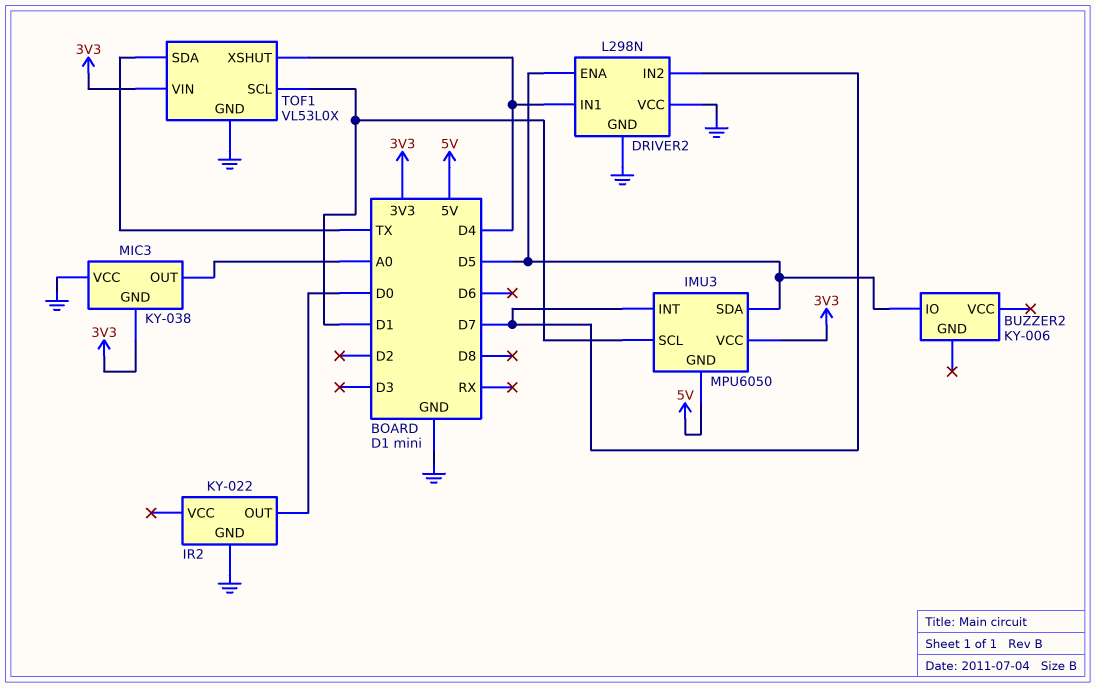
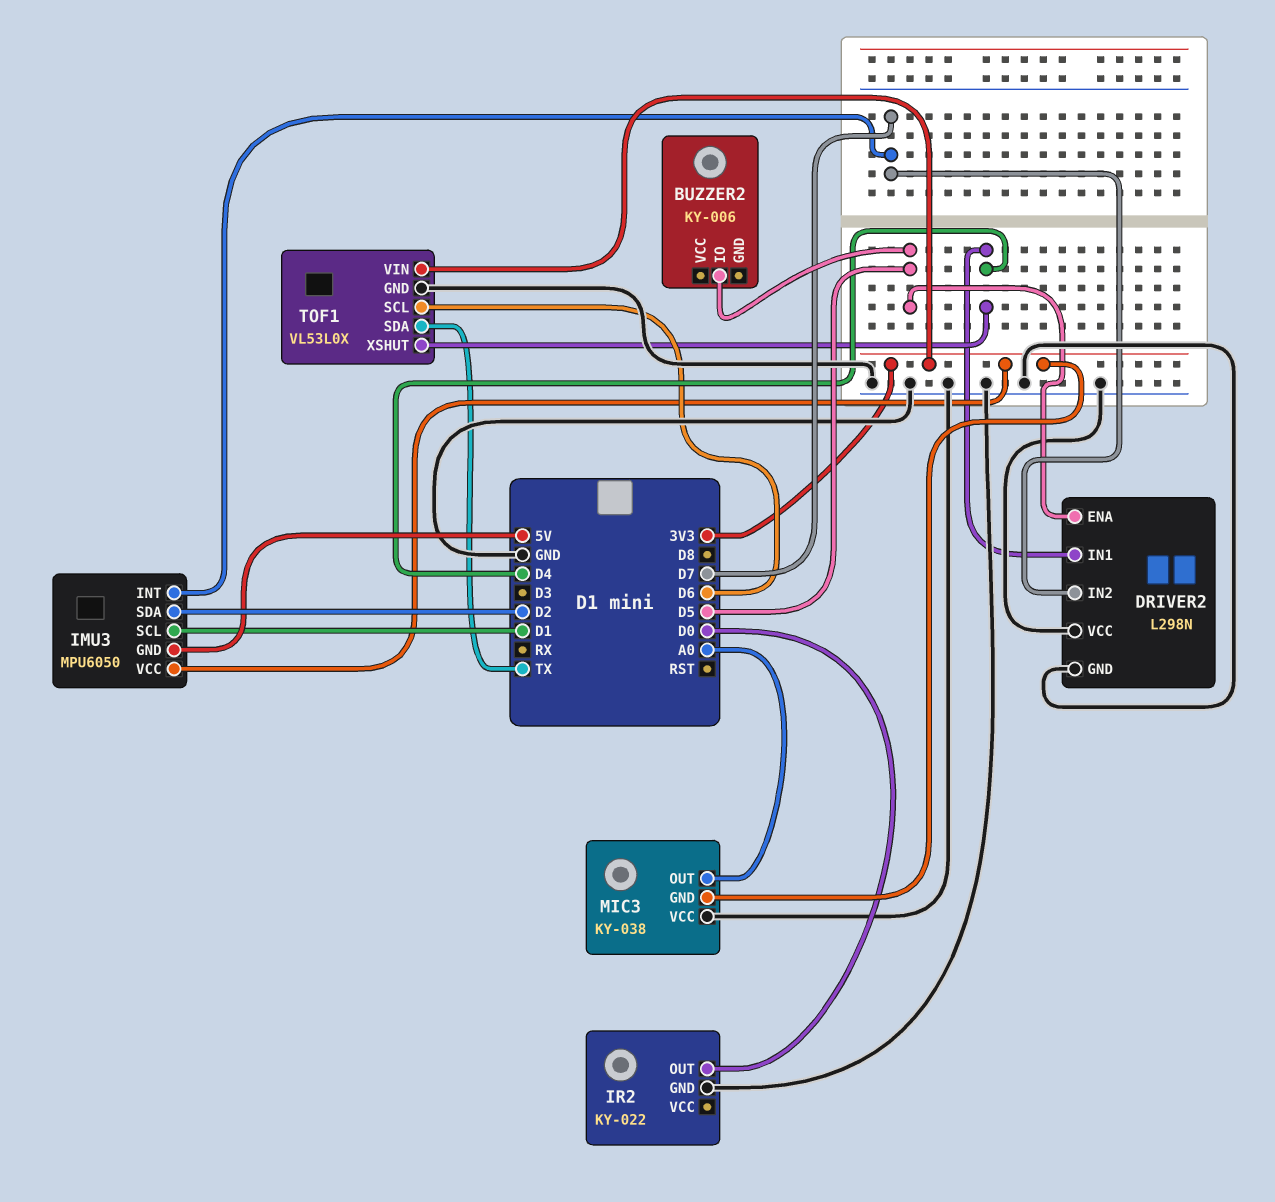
IMU3 pin SDA: D5 -> D2
TOF1 pin SCL: D1 -> D6

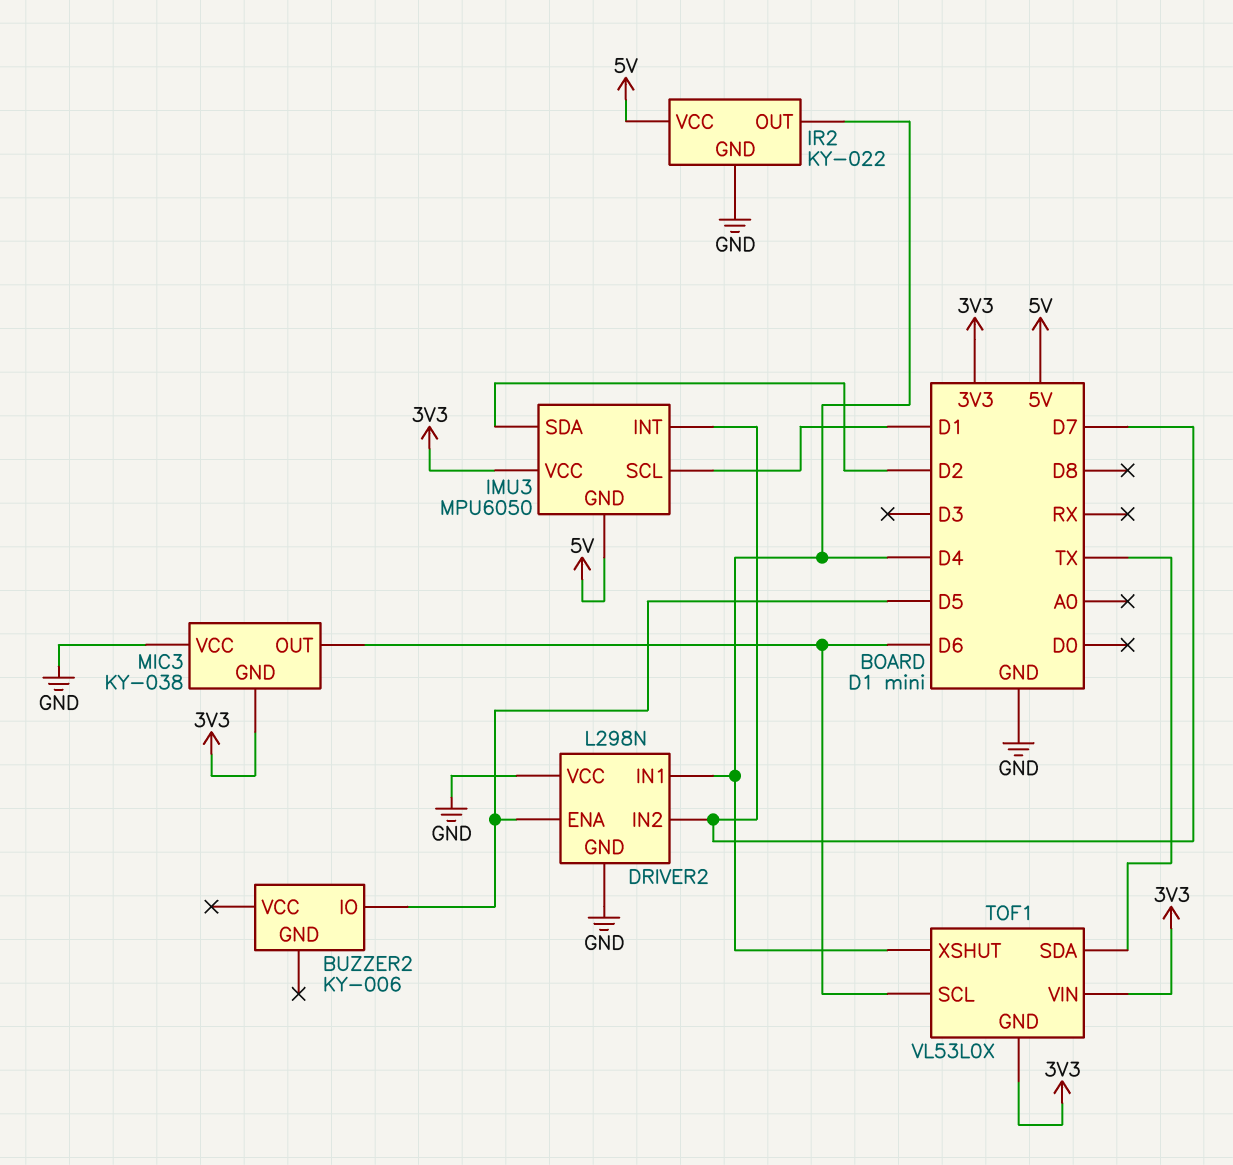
IR2 pin OUT: D0 -> D4
IR2 pin VCC: none -> 5V
MIC3 pin OUT: A0 -> D6
TOF1 pin GND: GND -> 3V3

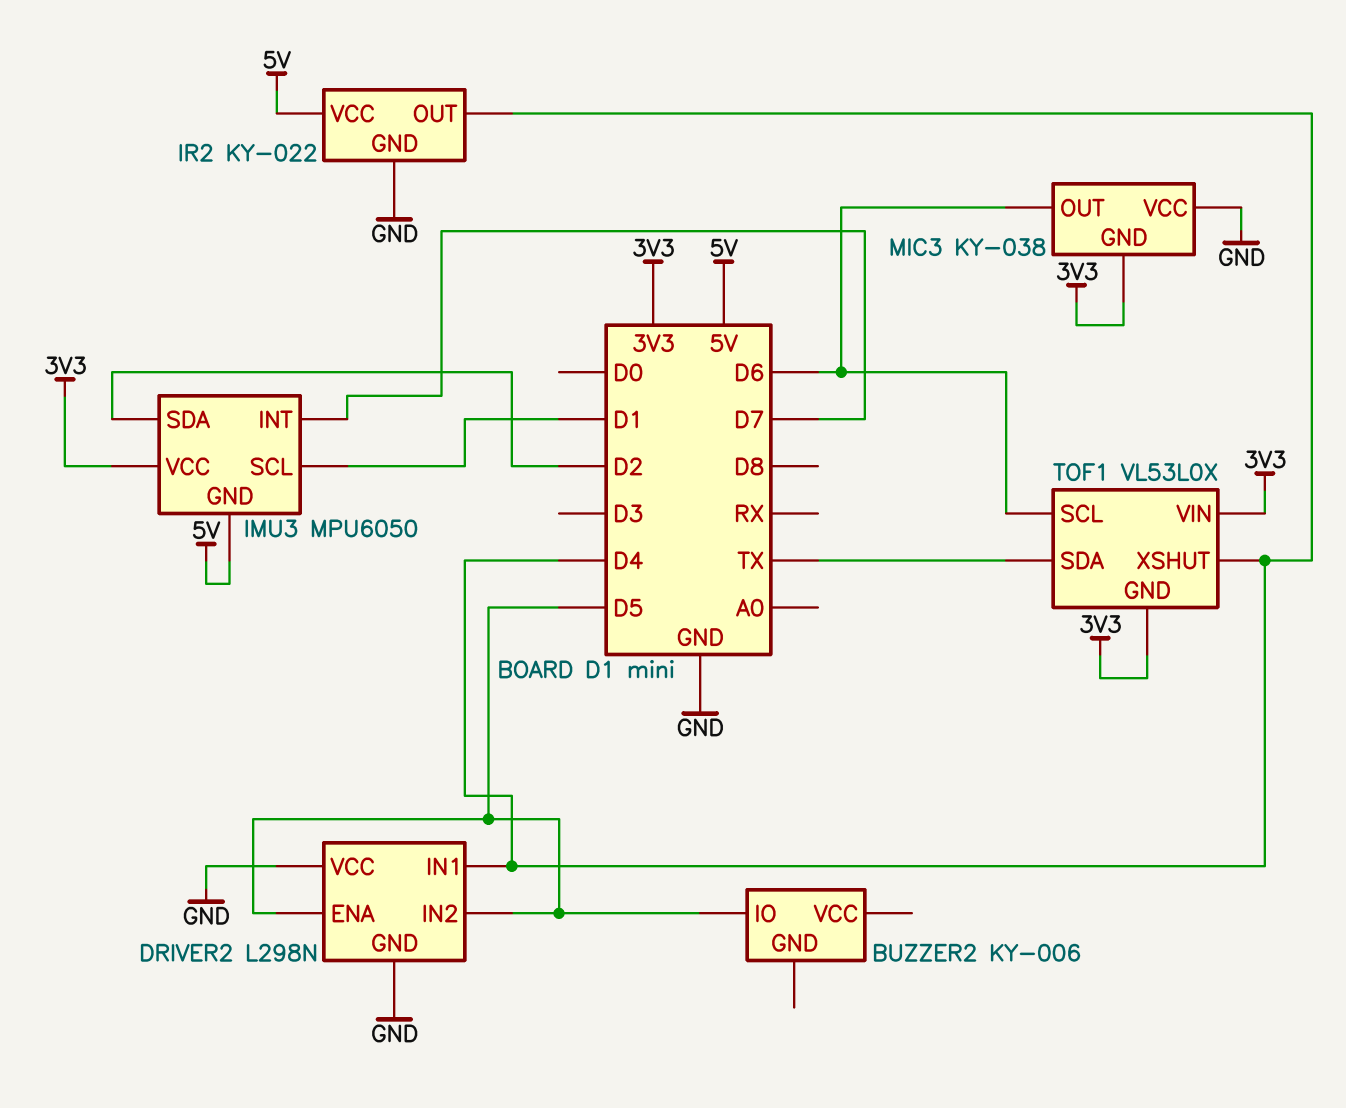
DRIVER2 pin IN2: D7 -> D5

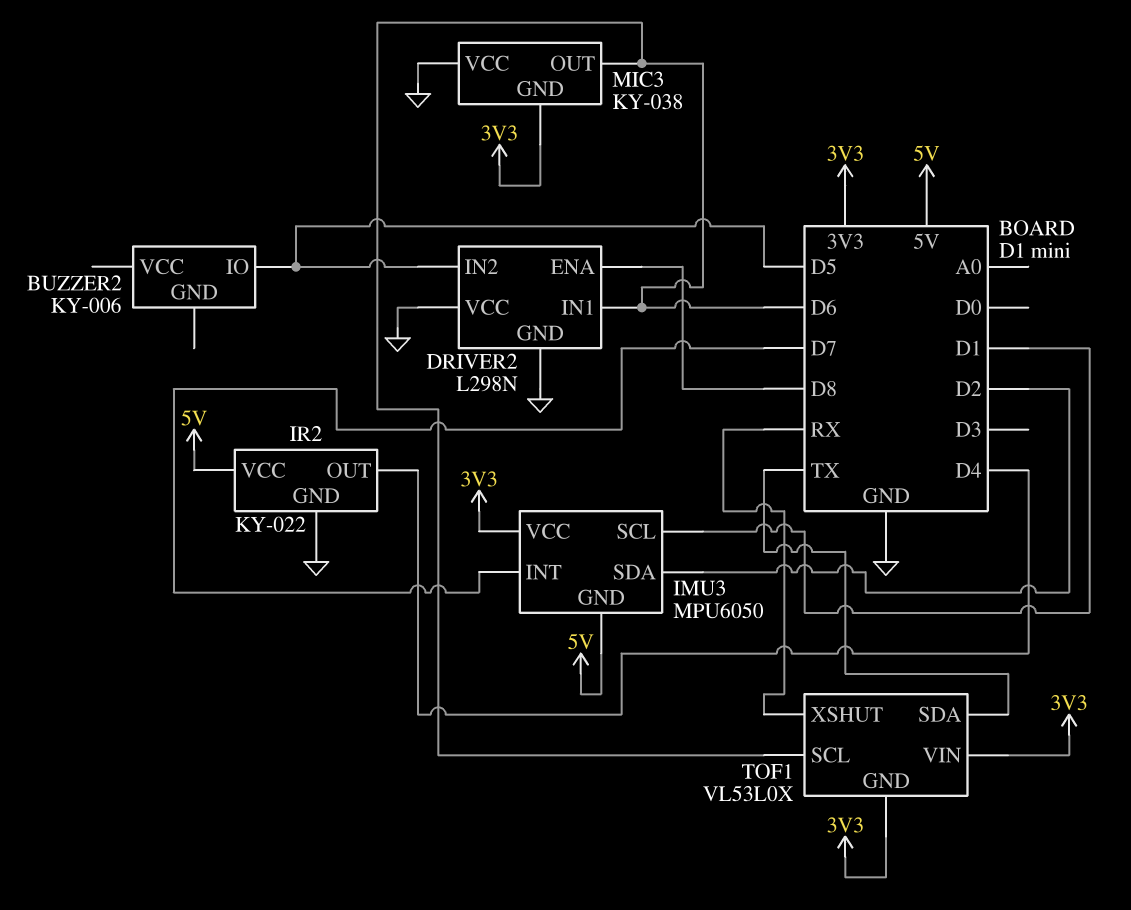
DRIVER2 pin ENA: D5 -> D8
DRIVER2 pin IN1: D4 -> D6
TOF1 pin XSHUT: D4 -> RX

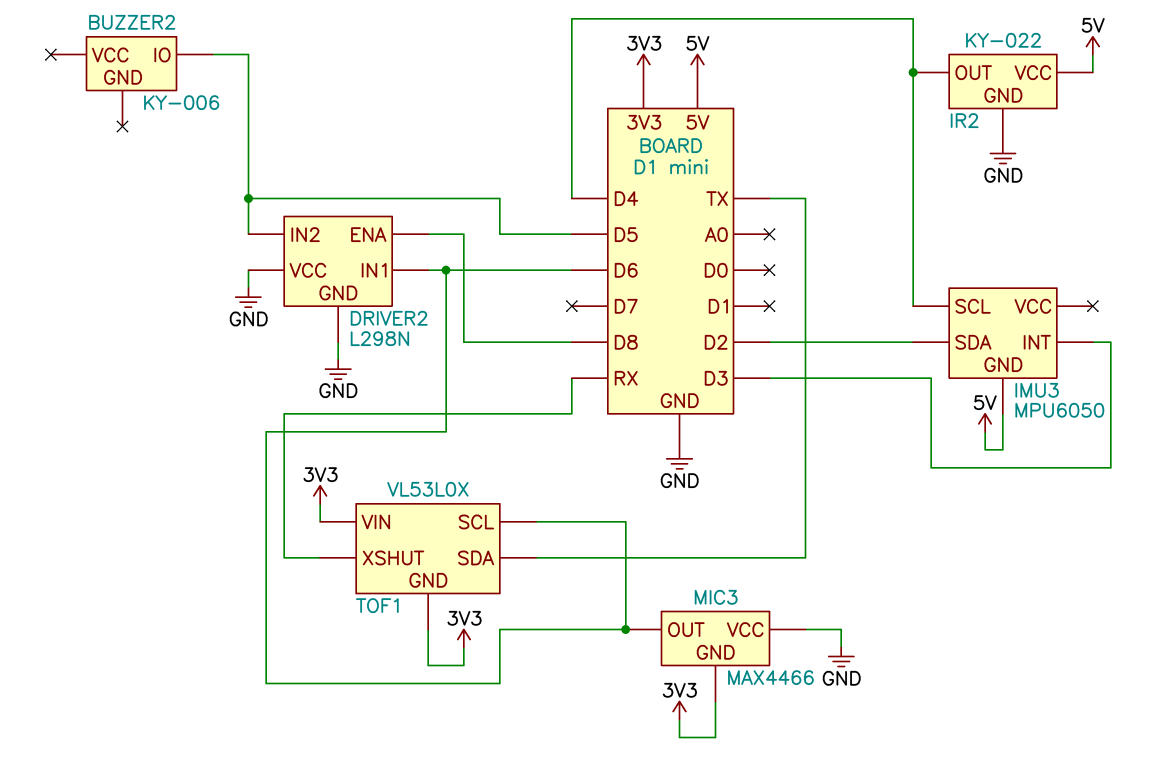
IMU3 pin INT: D7 -> D3
IMU3 pin SCL: D1 -> D4
IMU3 pin VCC: 3V3 -> none
MIC3: KY-038 -> MAX4466

